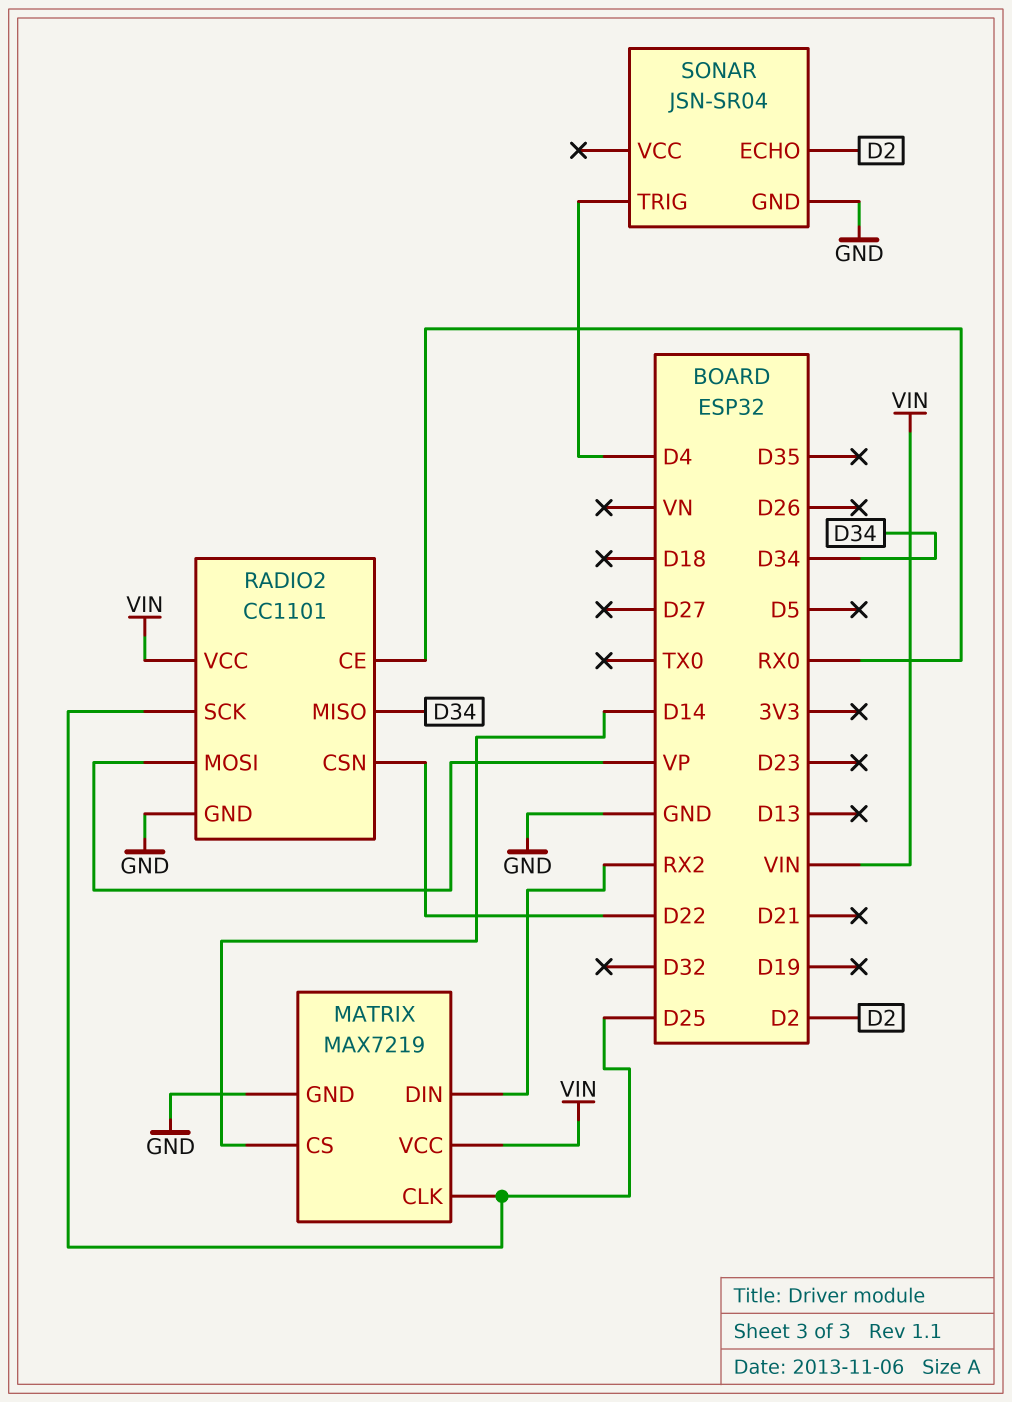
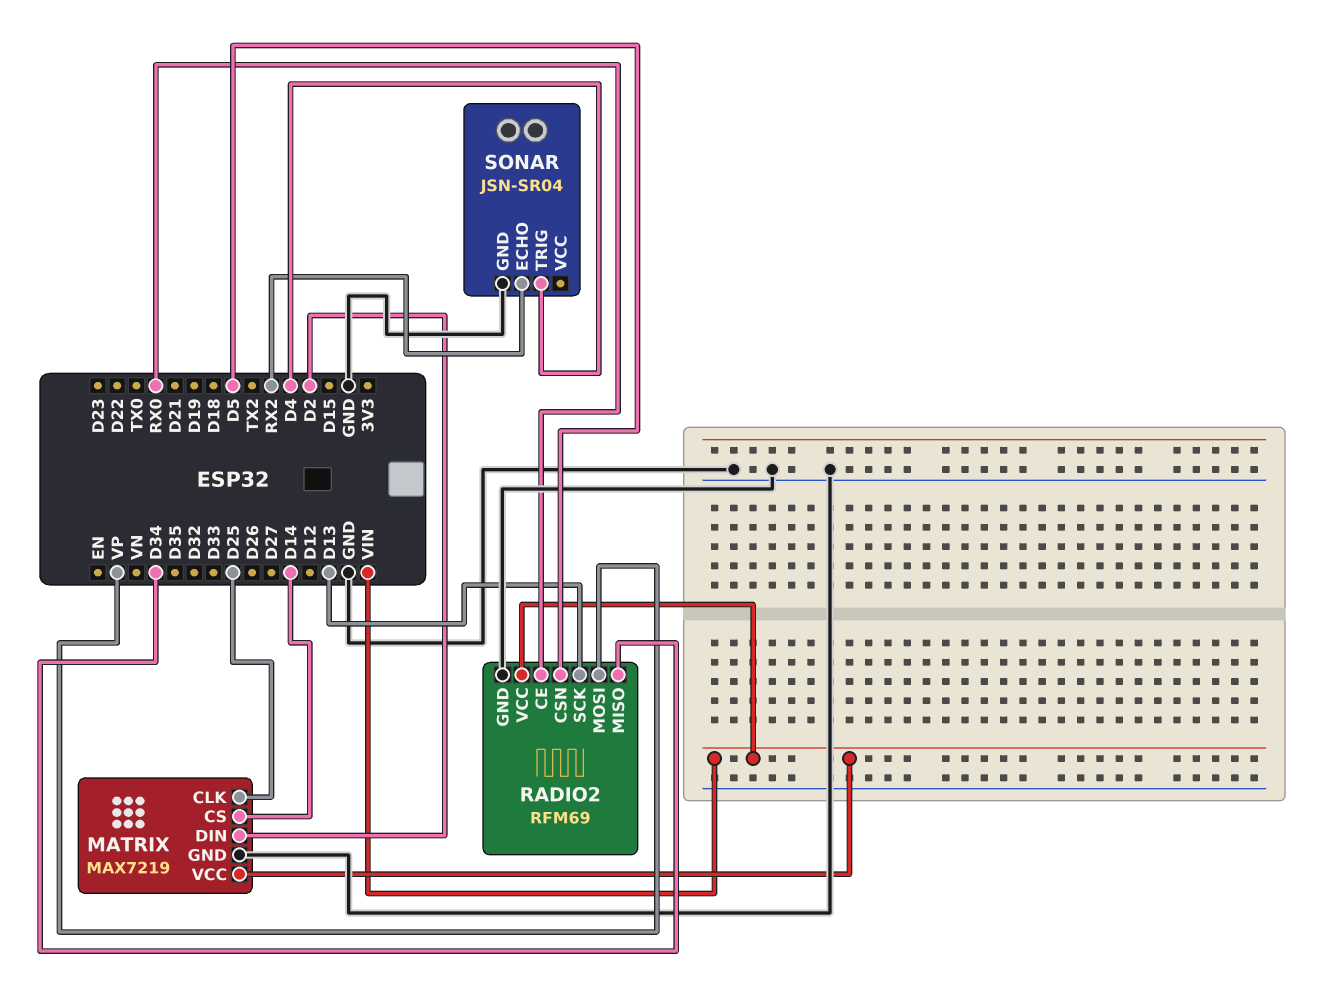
MATRIX pin DIN: RX2 -> D2
RADIO2: CC1101 -> RFM69
RADIO2 pin CSN: D22 -> D5
RADIO2 pin SCK: D25 -> D13
SONAR pin ECHO: D2 -> RX2

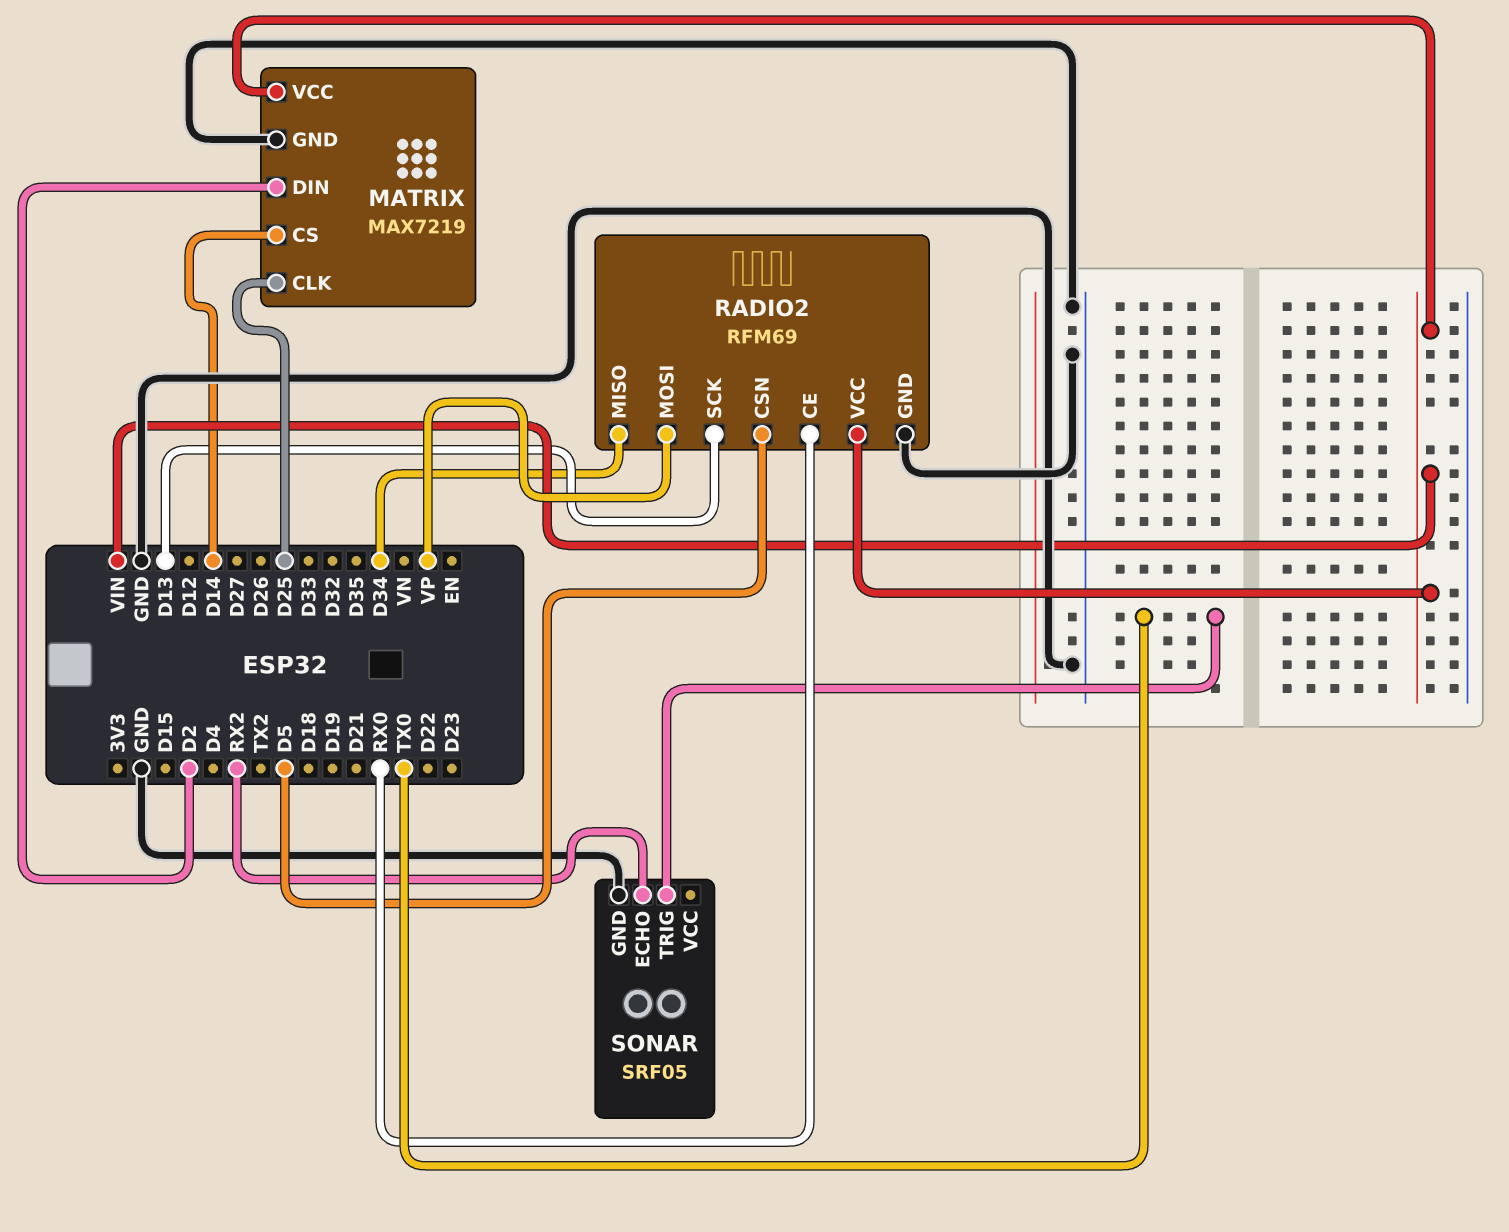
SONAR: JSN-SR04 -> SRF05
SONAR pin TRIG: D4 -> TX0

